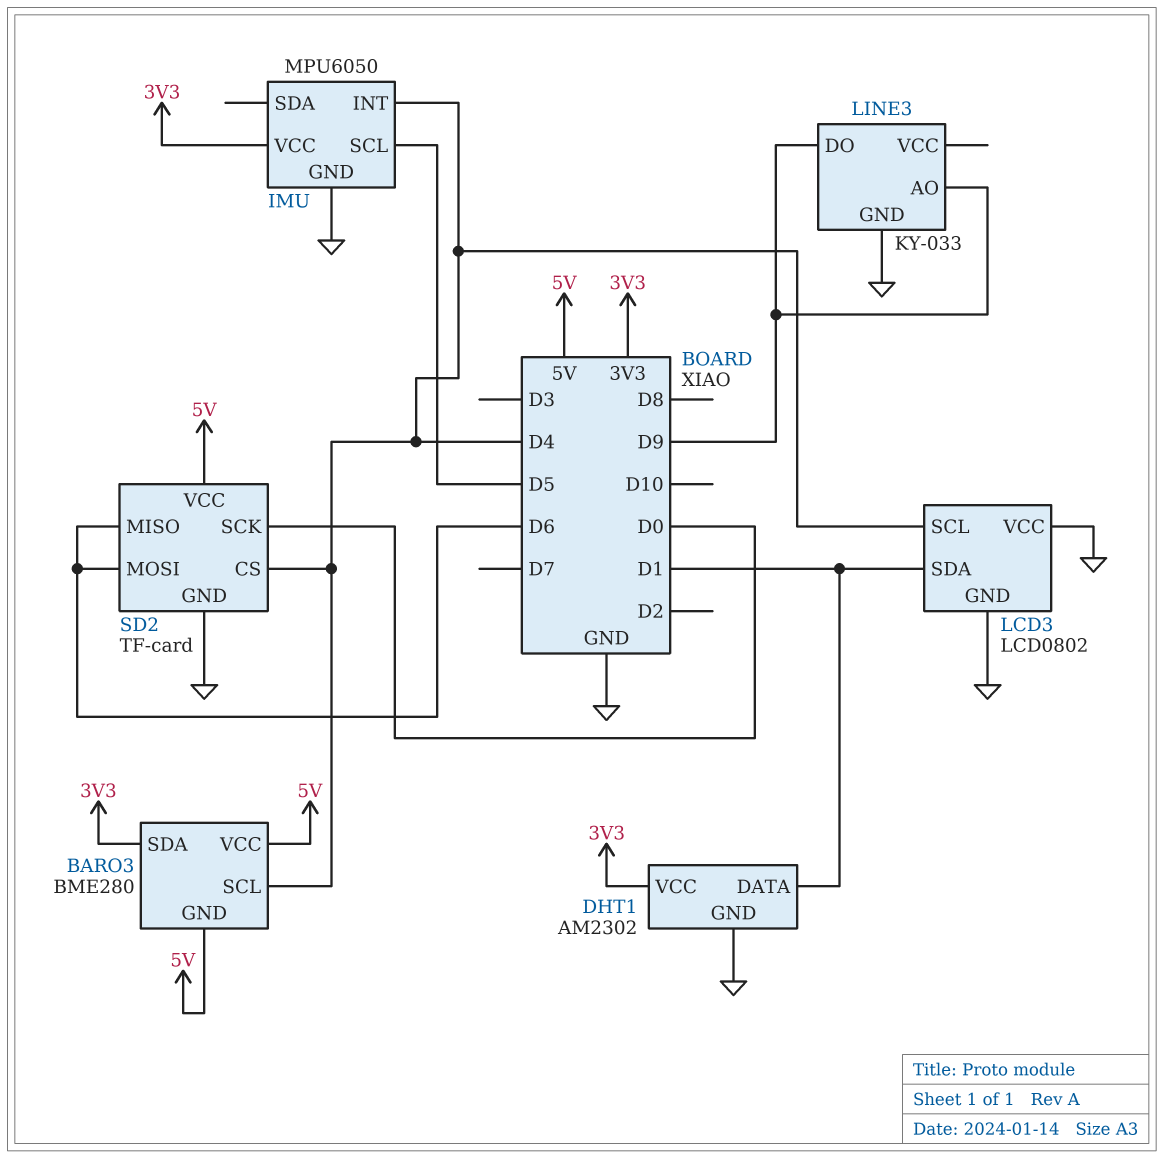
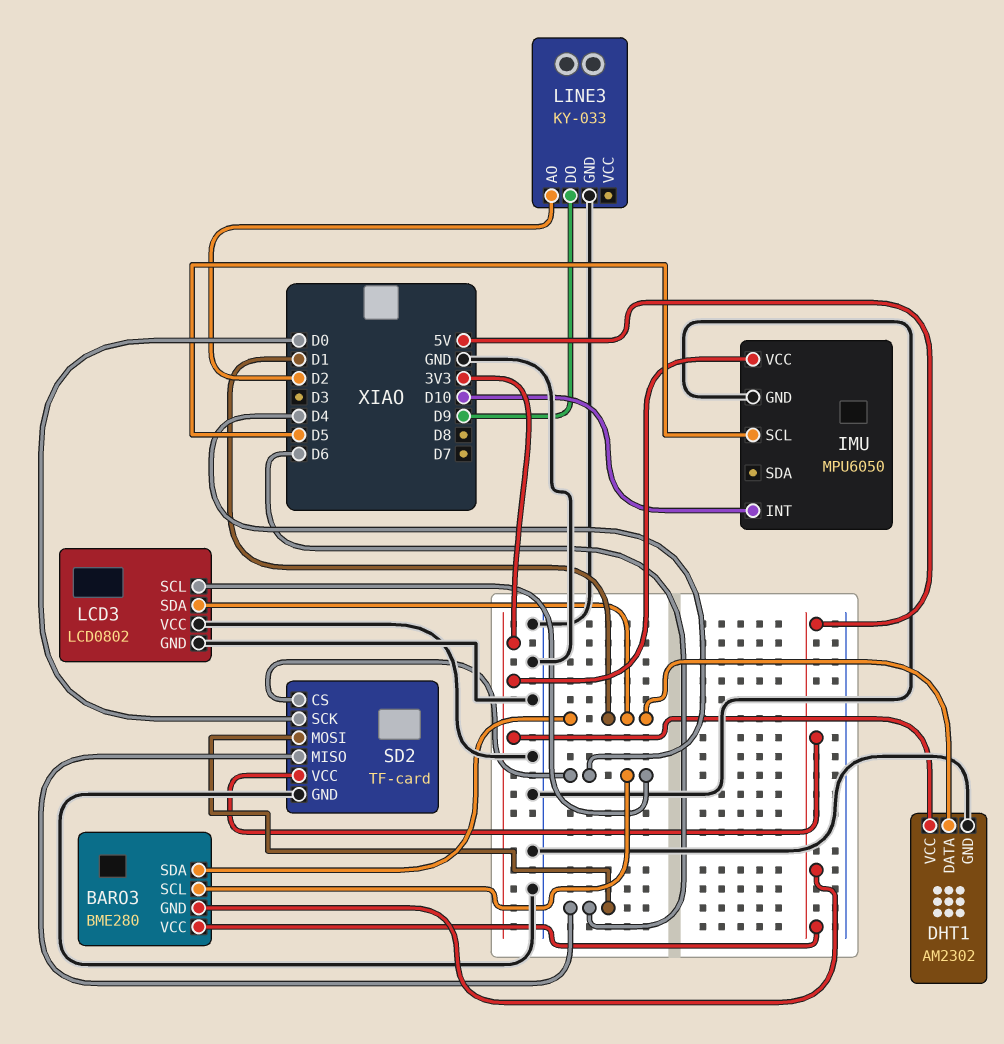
BARO3 pin SDA: 3V3 -> D1
IMU pin INT: D4 -> D10
LINE3 pin AO: D9 -> D2

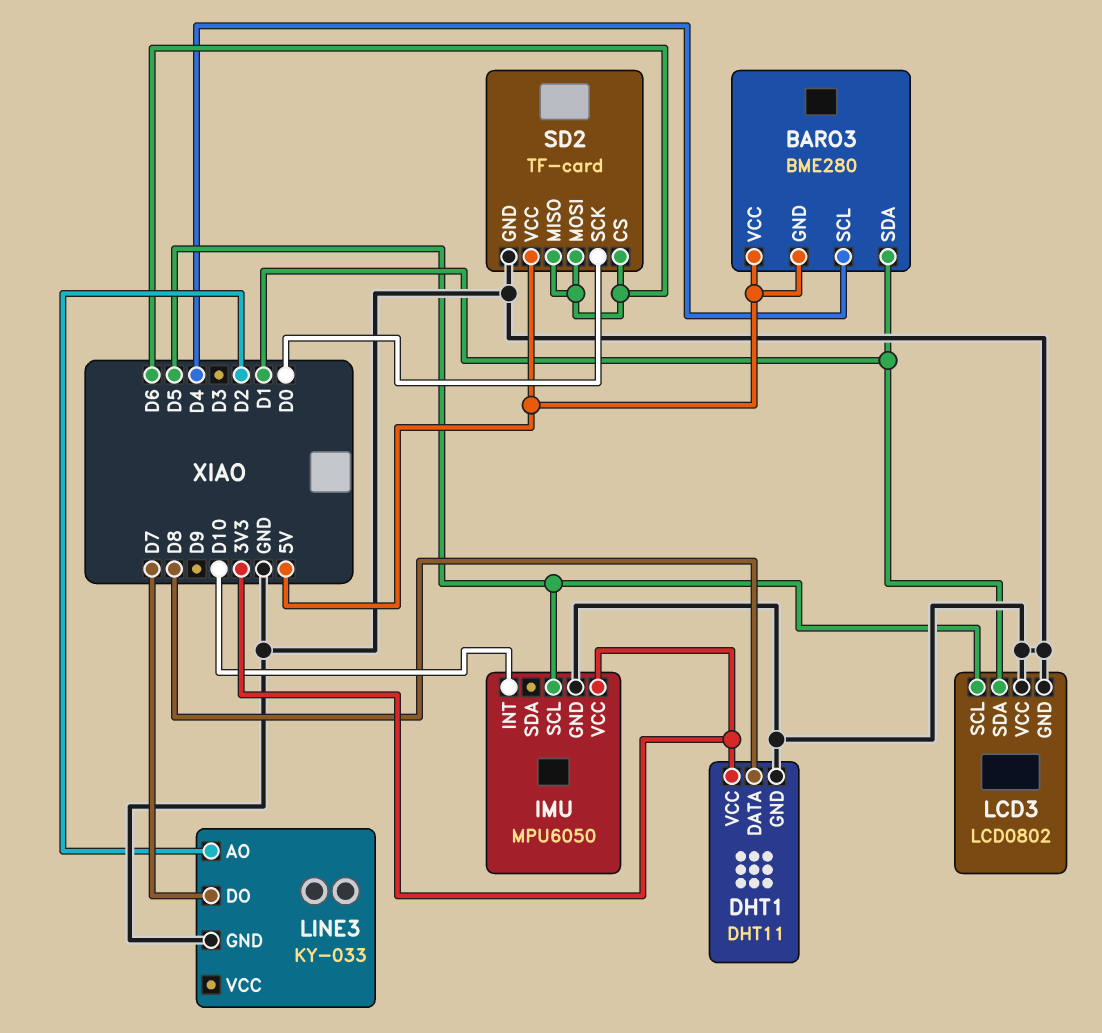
DHT1: AM2302 -> DHT11
DHT1 pin DATA: D1 -> D8
LCD3 pin SCL: D4 -> D5
LINE3 pin DO: D9 -> D7
SD2 pin CS: D4 -> D6

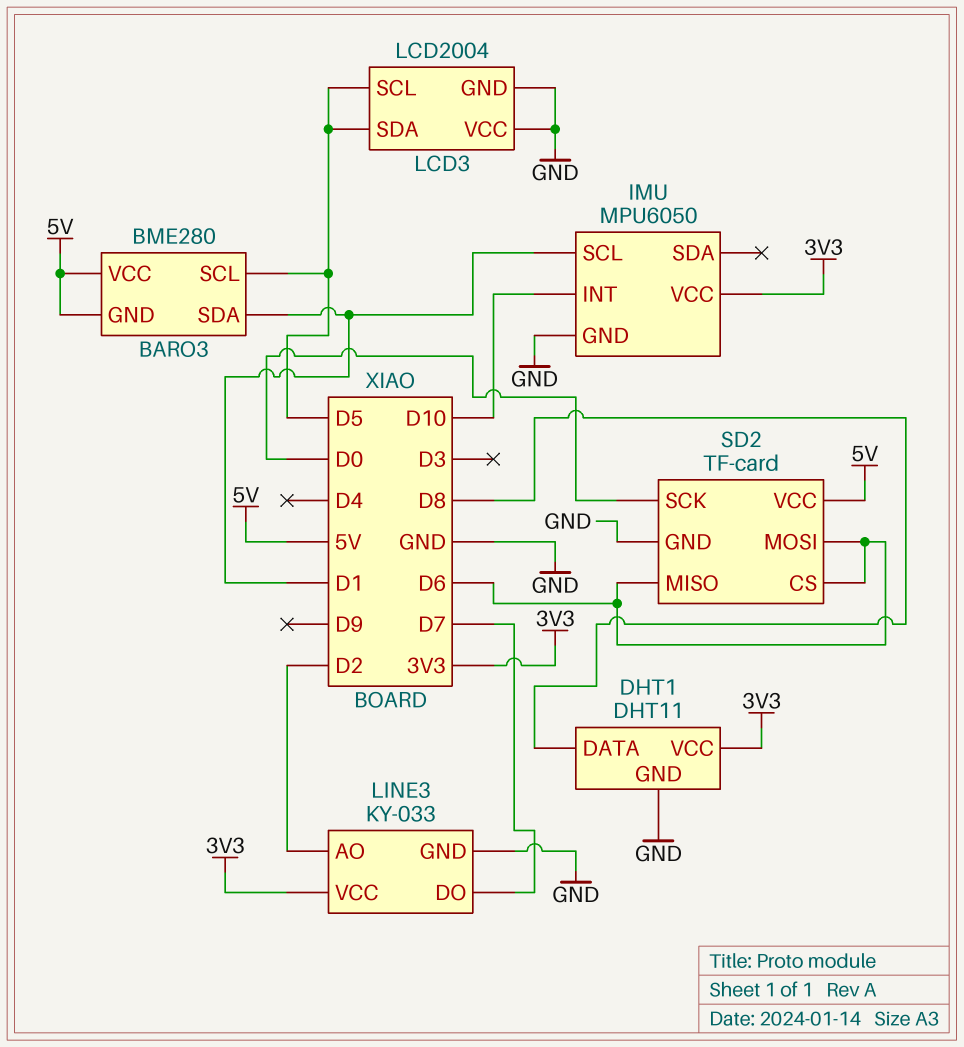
BARO3 pin SCL: D4 -> D5
IMU pin SCL: D5 -> D1
LCD3: LCD0802 -> LCD2004
LCD3 pin SDA: D1 -> D5
LINE3 pin VCC: none -> 3V3

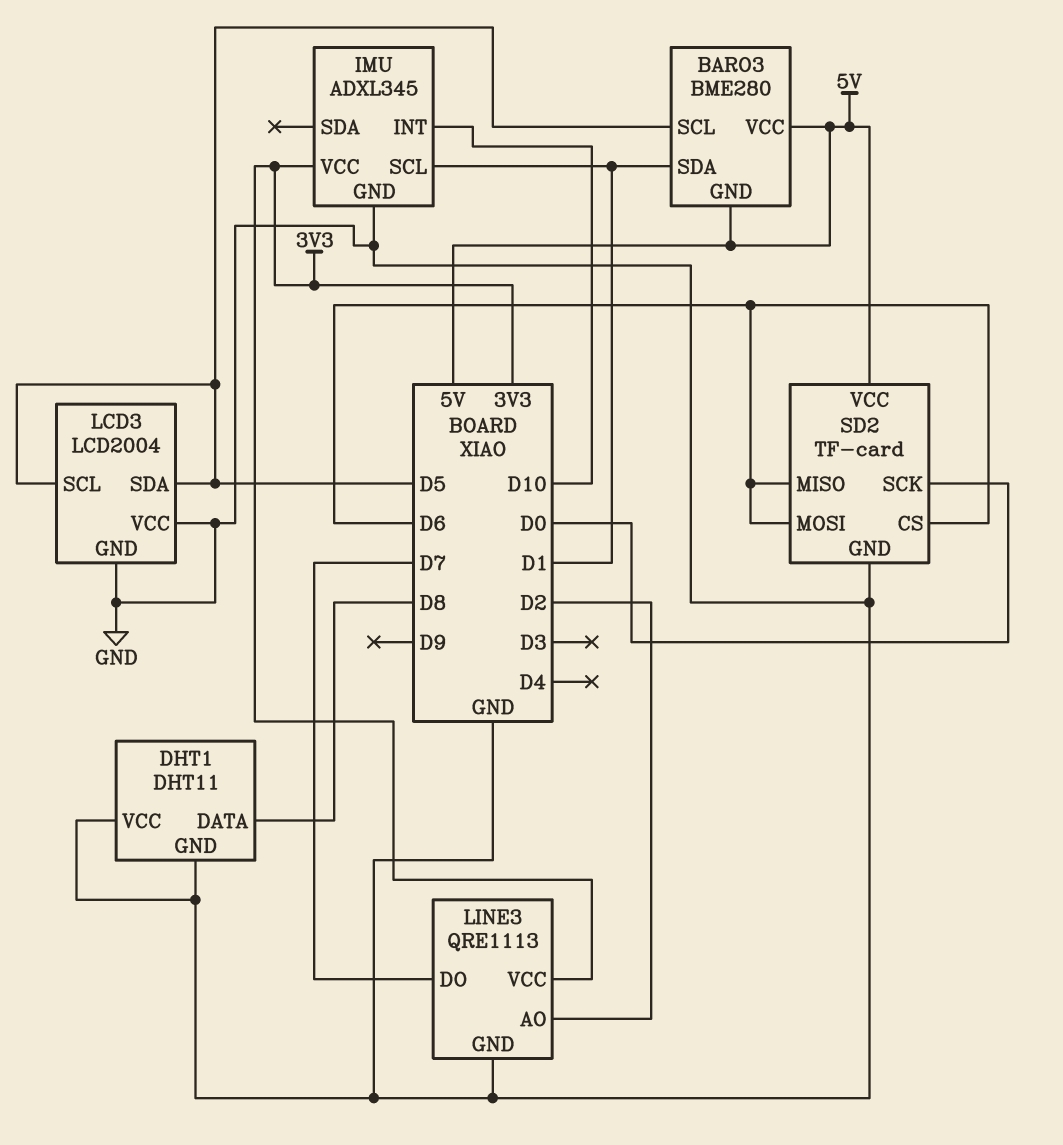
DHT1 pin VCC: 3V3 -> GND
IMU: MPU6050 -> ADXL345
LINE3: KY-033 -> QRE1113

